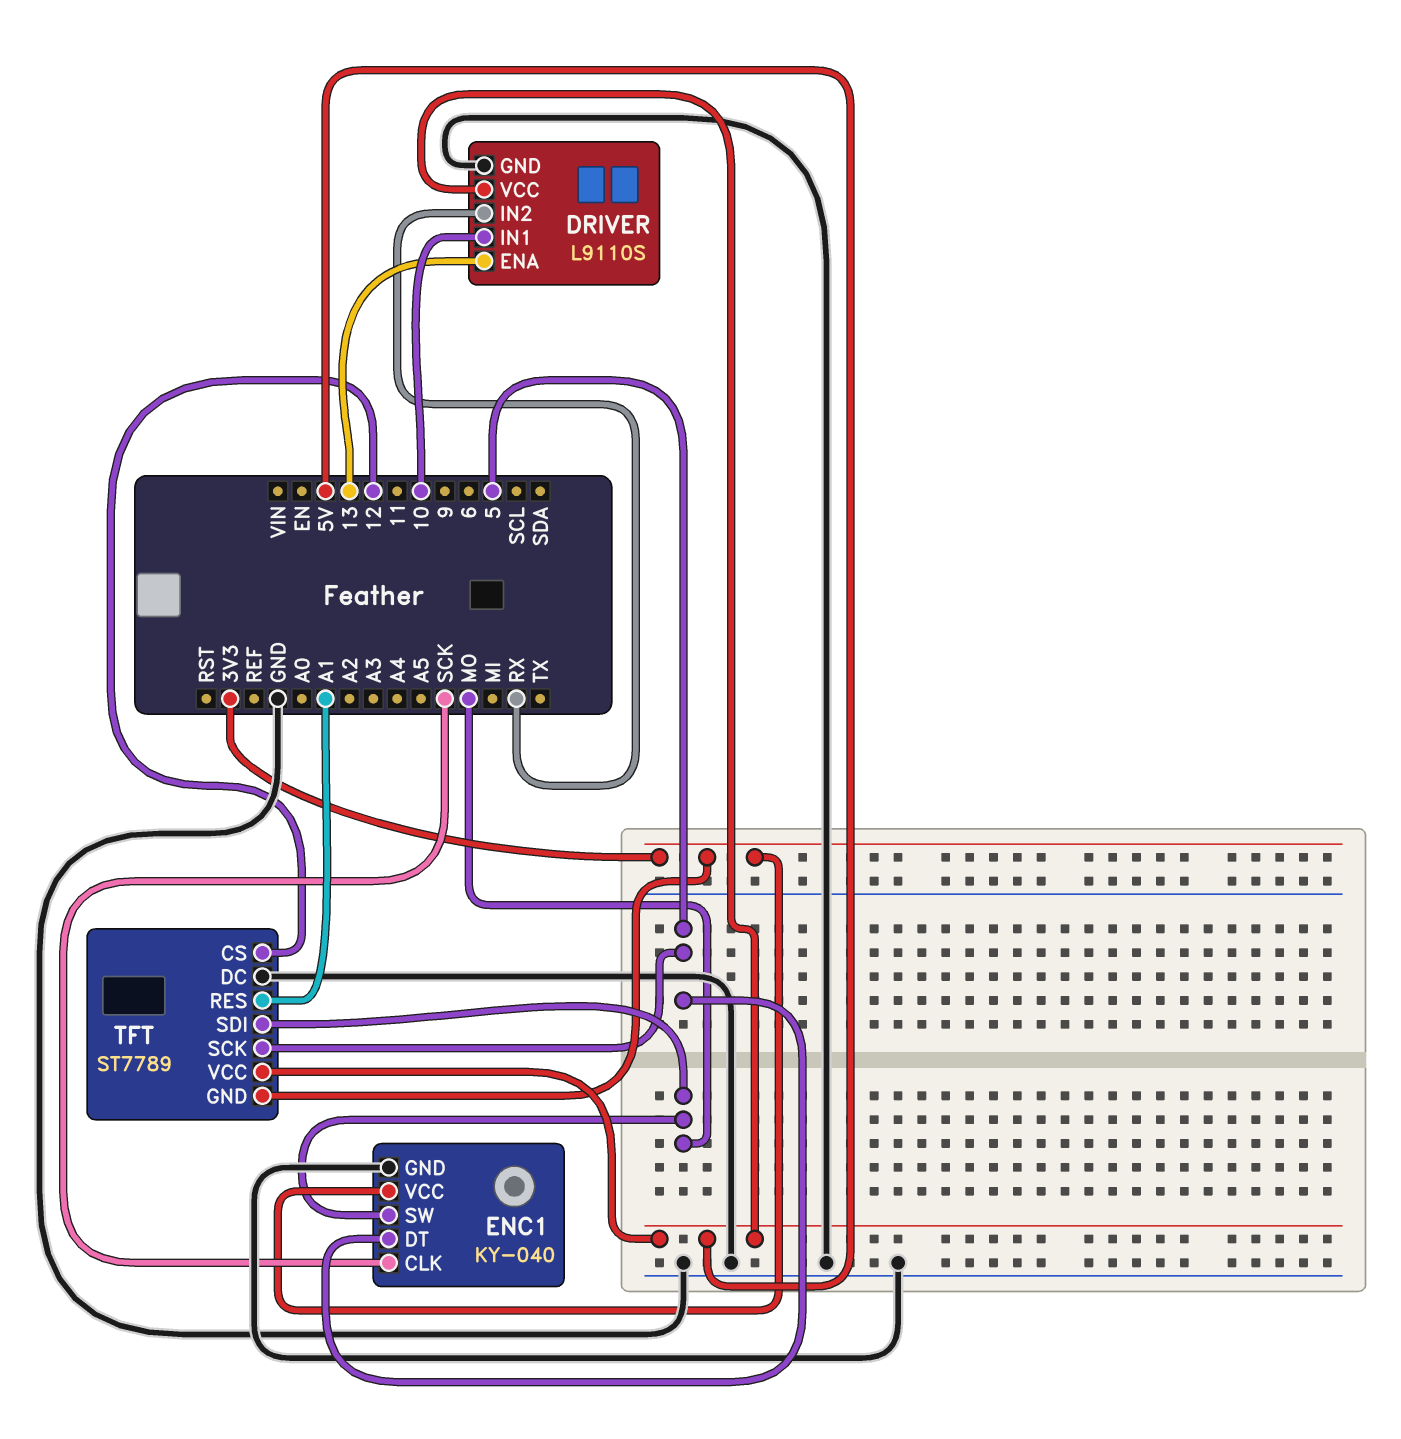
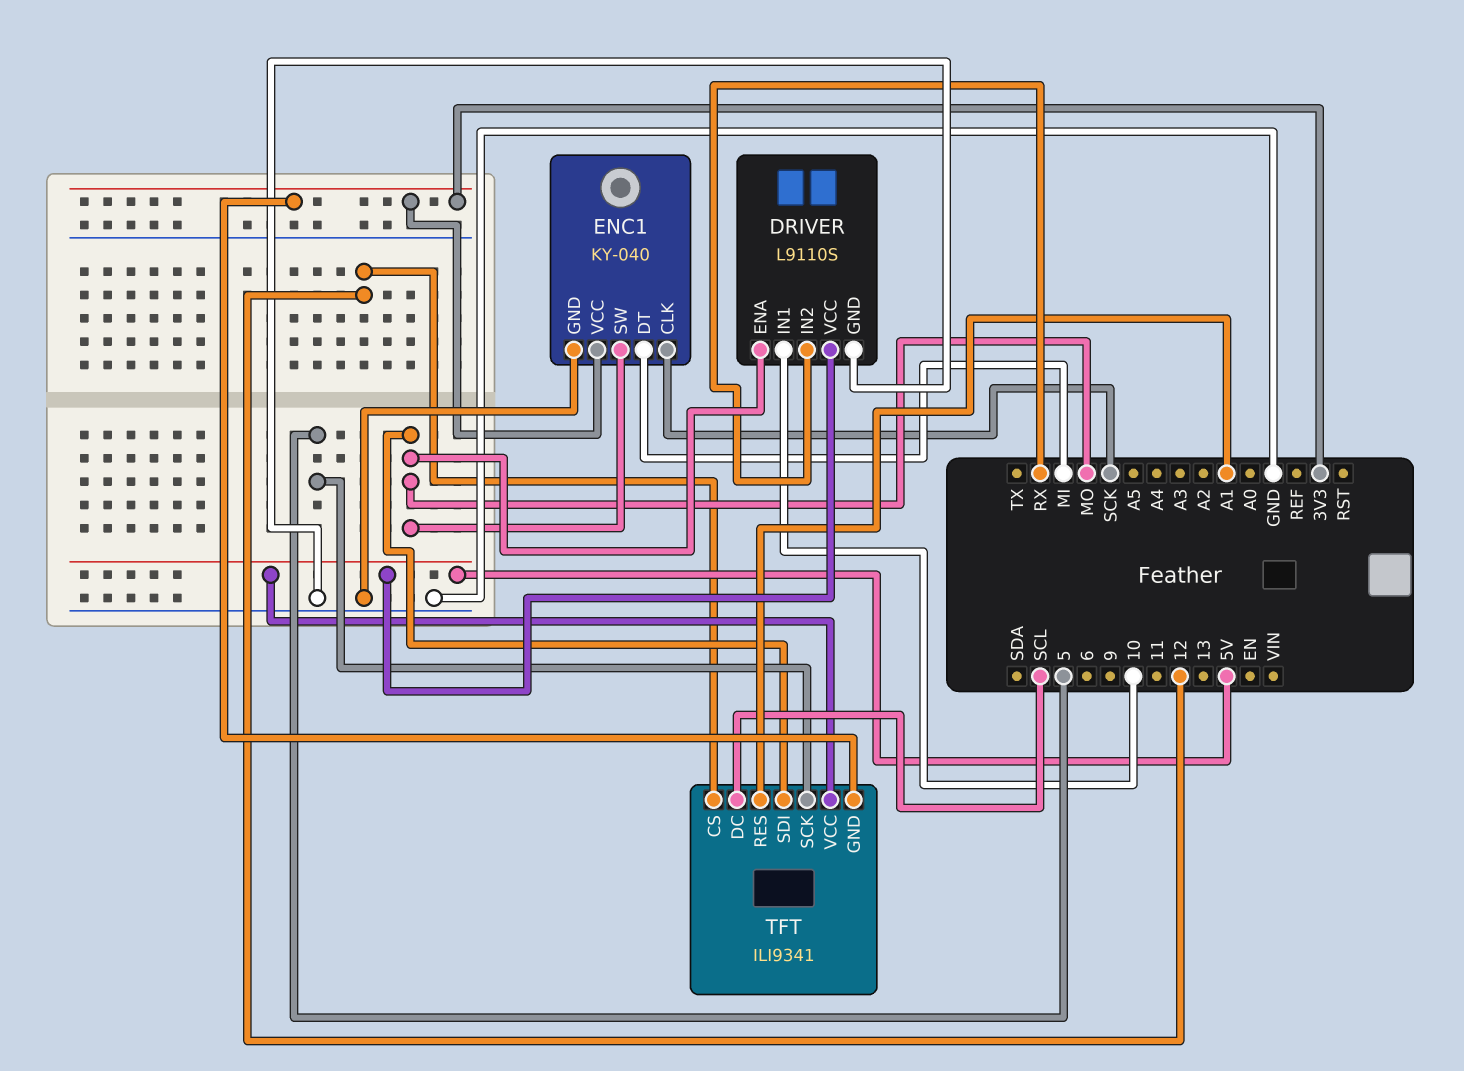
DRIVER pin ENA: 13 -> MO
ENC1 pin DT: 5 -> MI
TFT: ST7789 -> ILI9341
TFT pin DC: GND -> SCL

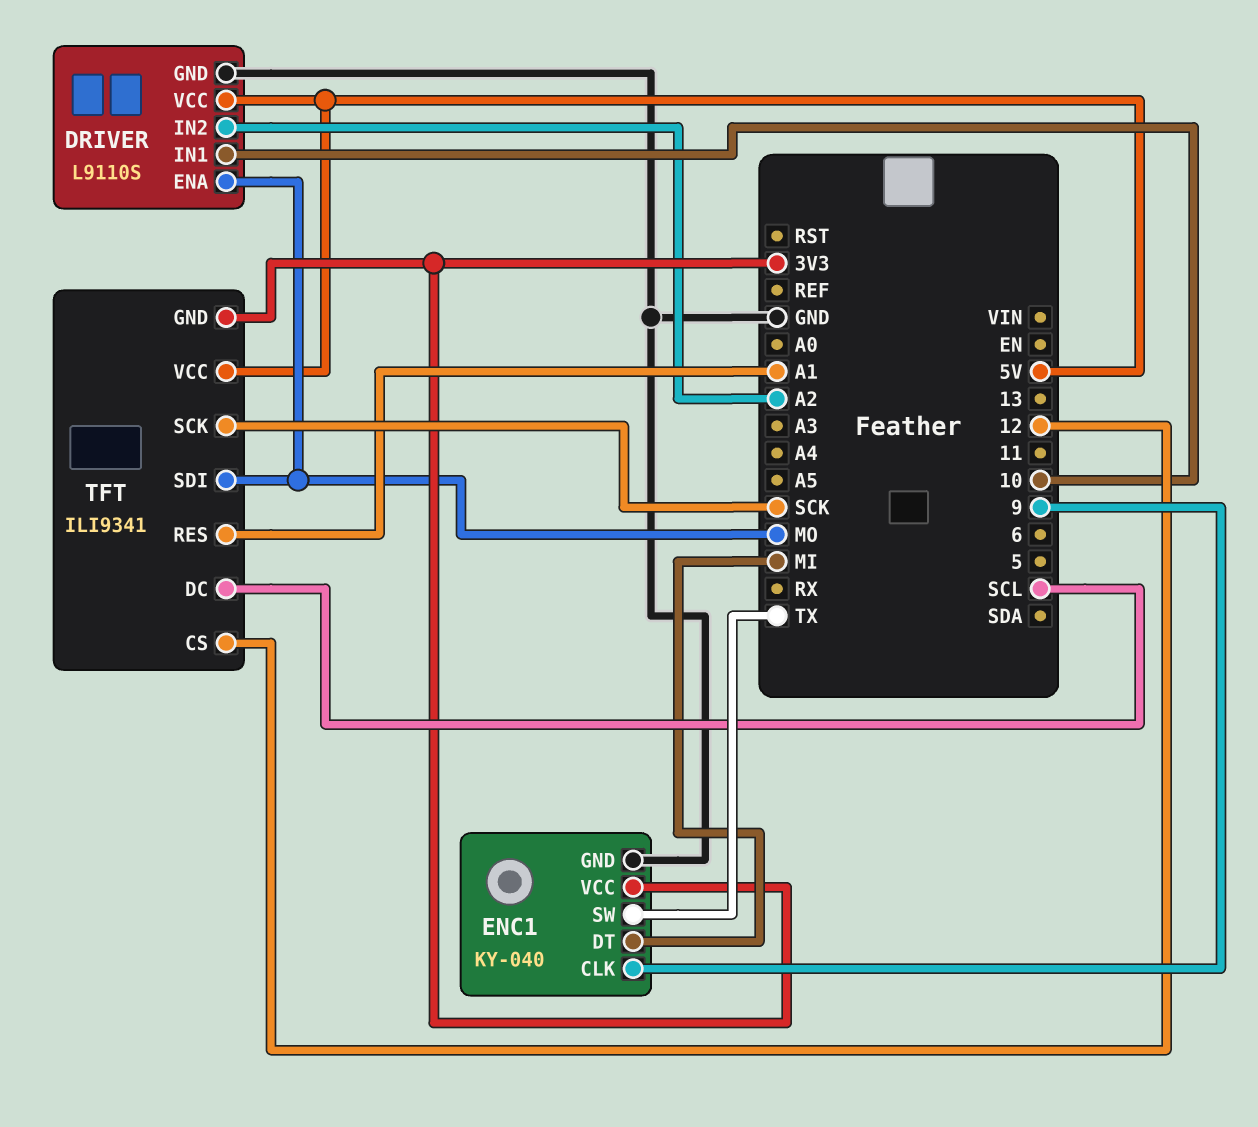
DRIVER pin IN2: RX -> A2
ENC1 pin CLK: SCK -> 9
ENC1 pin SW: MO -> TX
TFT pin SCK: 5 -> SCK

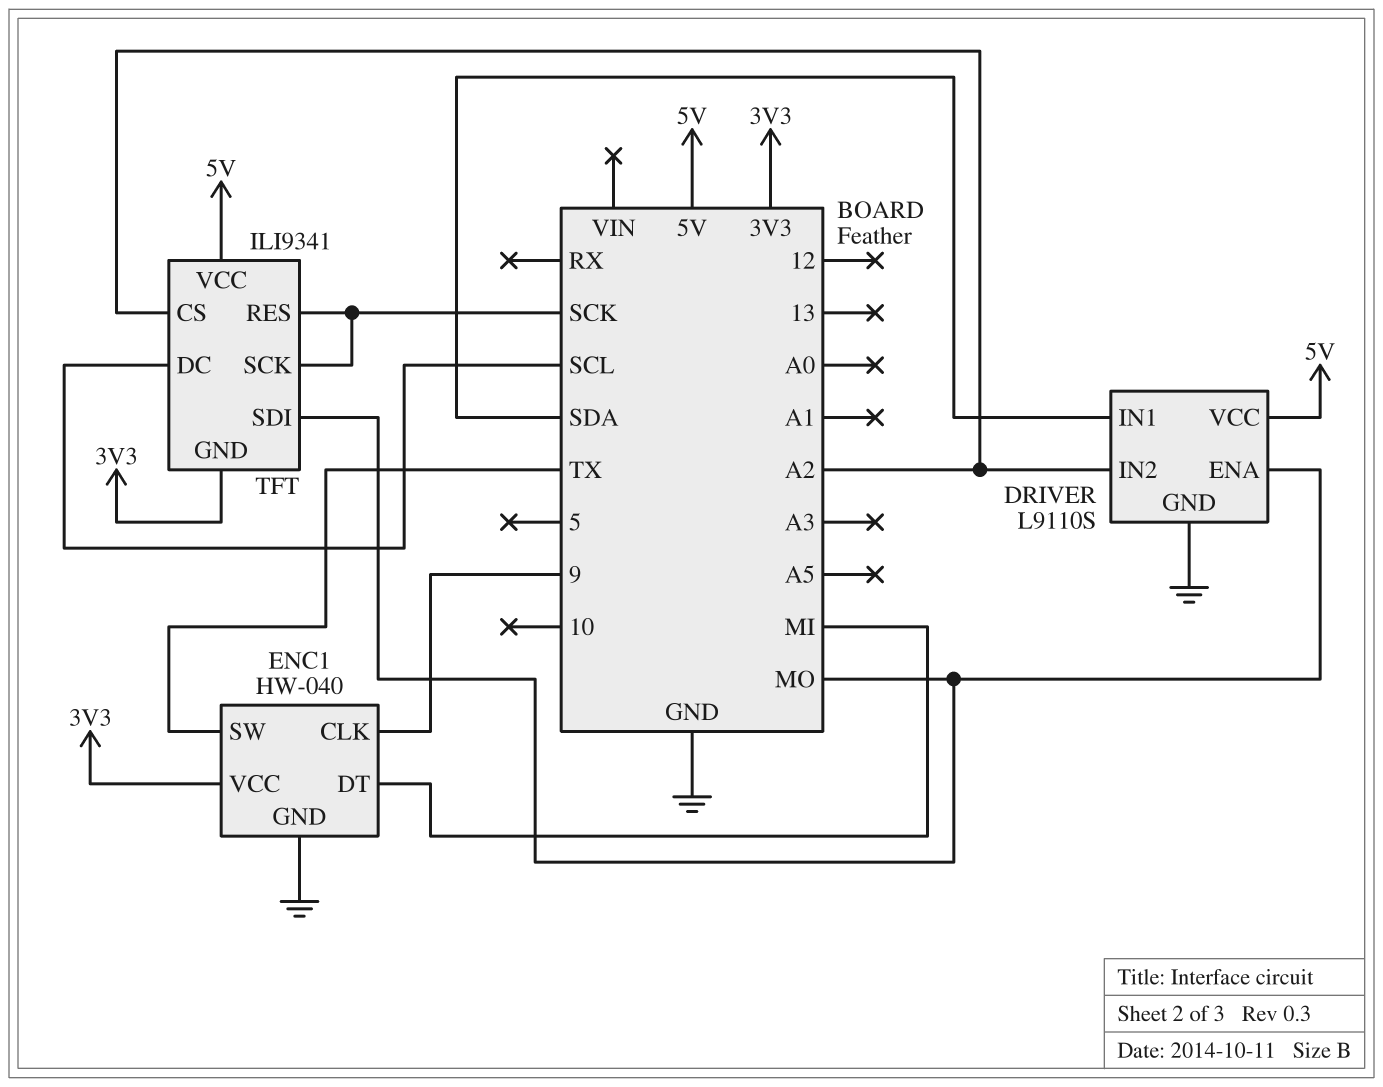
DRIVER pin IN1: 10 -> SDA
ENC1: KY-040 -> HW-040
TFT pin CS: 12 -> A2
TFT pin RES: A1 -> SCK

